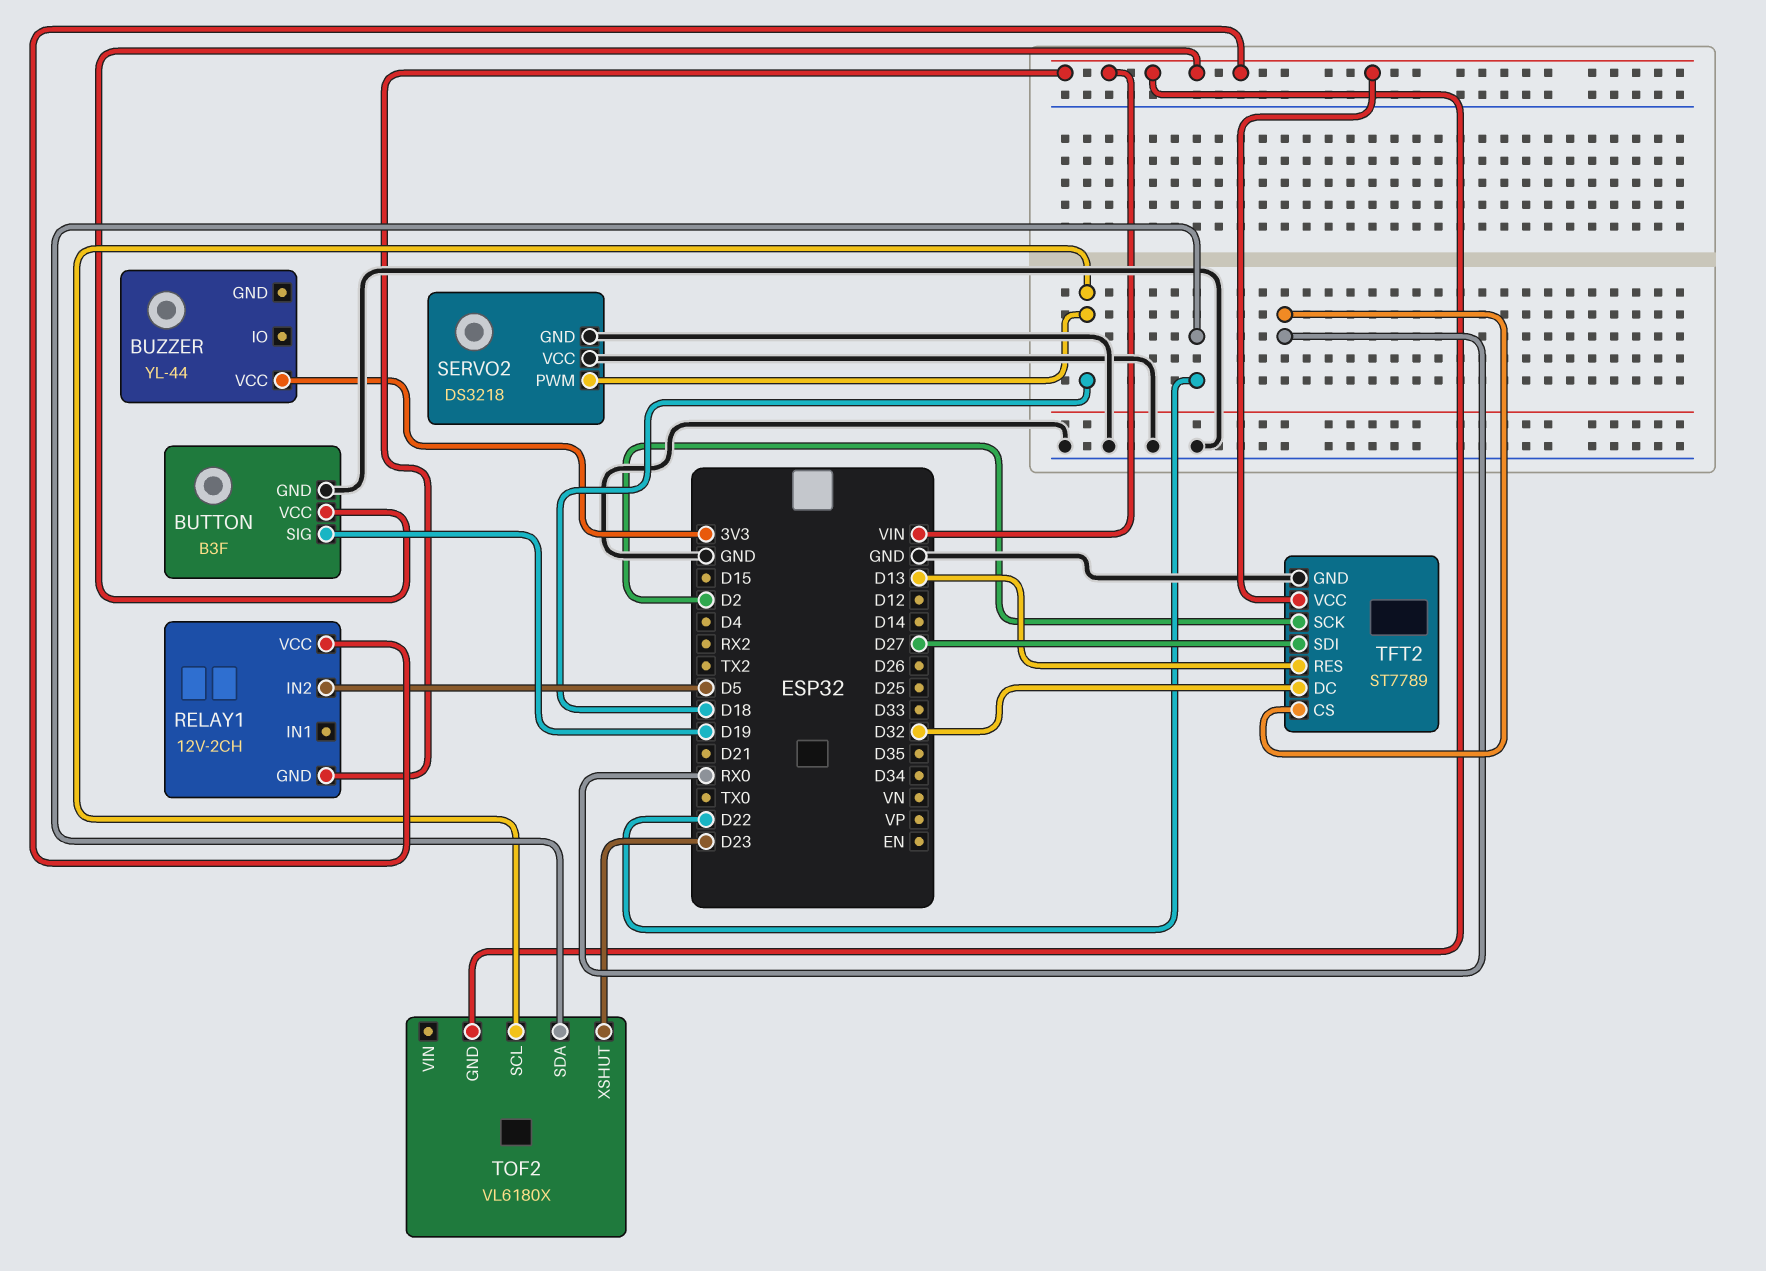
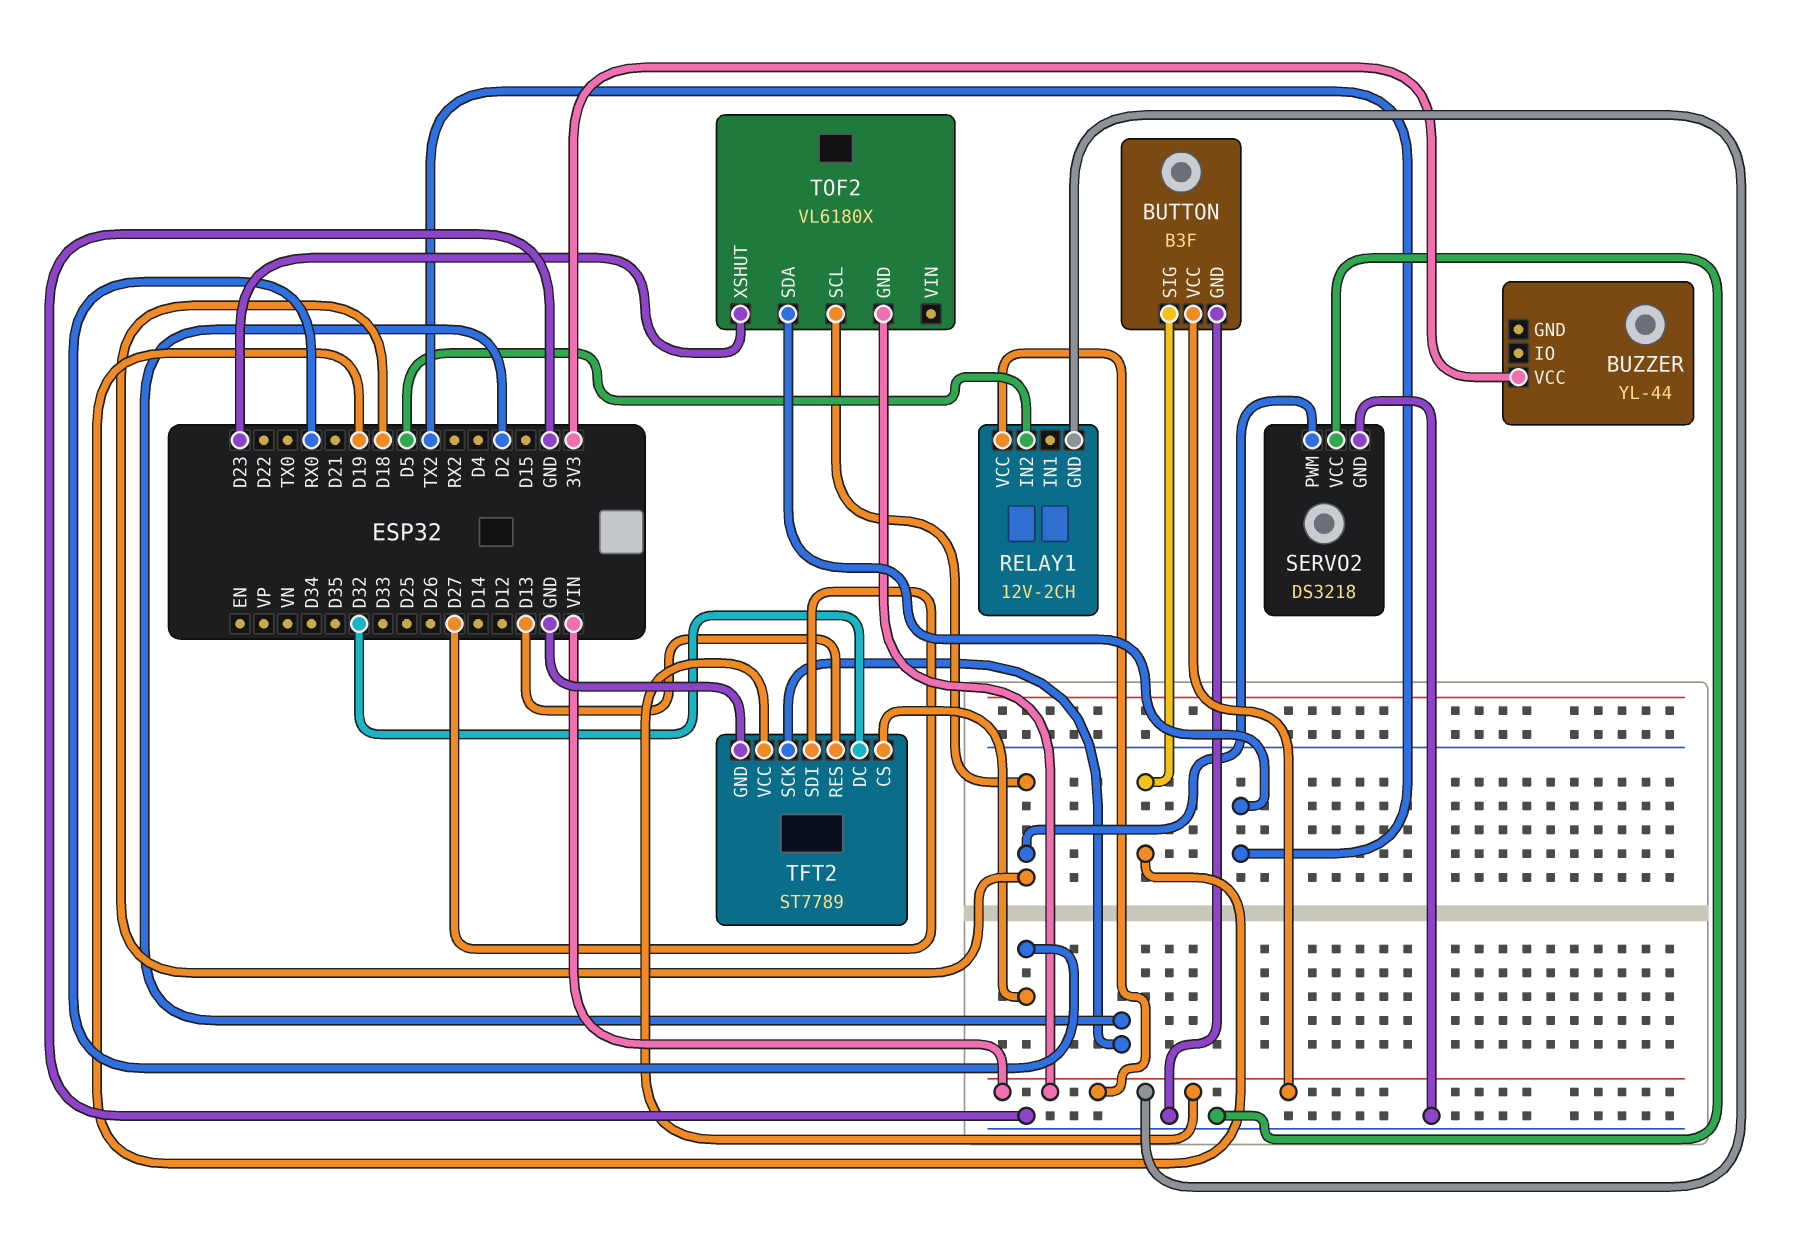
TOF2 pin SDA: D22 -> TX2

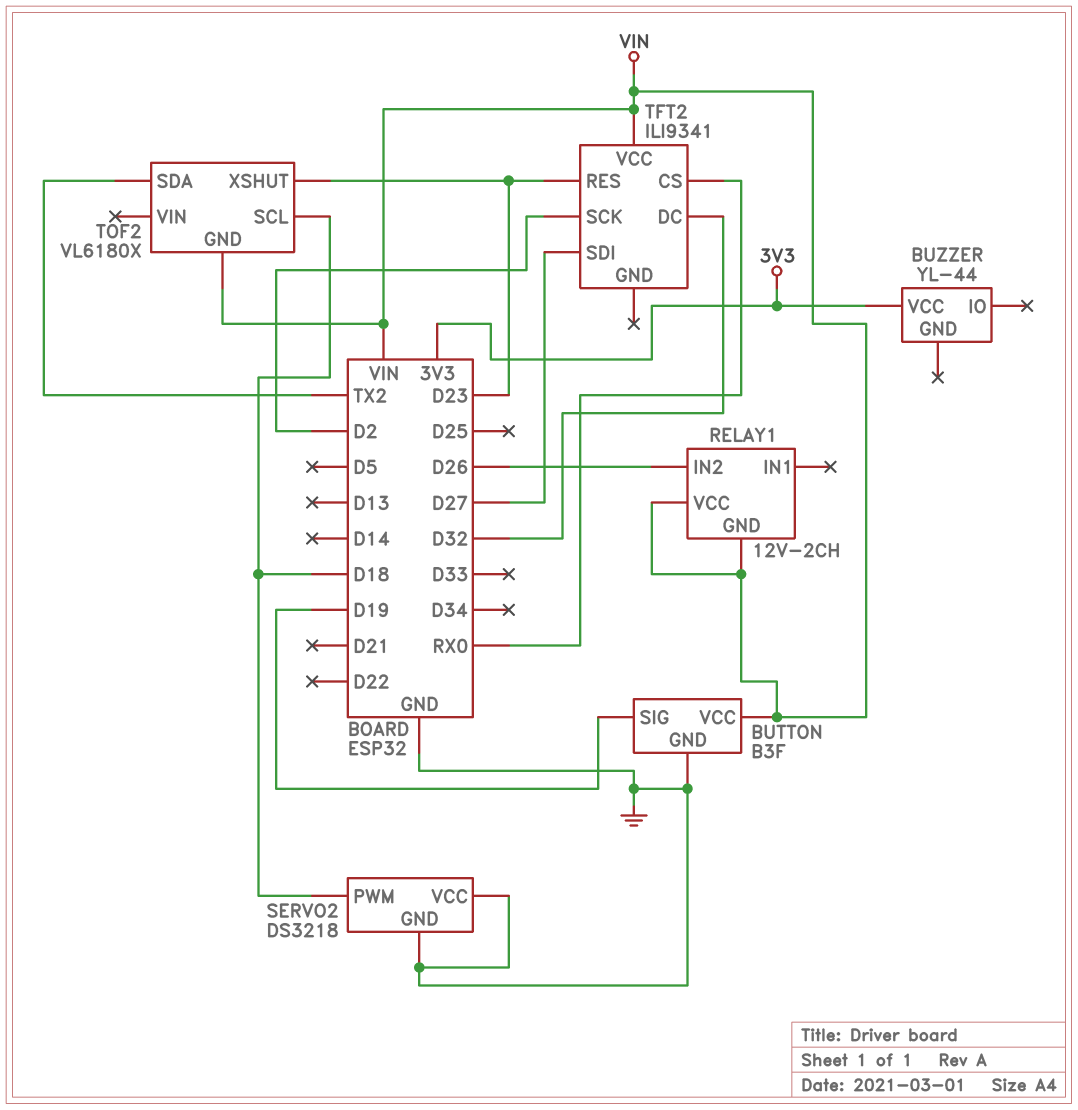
RELAY1 pin IN2: D5 -> D26
TFT2: ST7789 -> ILI9341
TFT2 pin GND: GND -> none
TFT2 pin RES: D13 -> D23

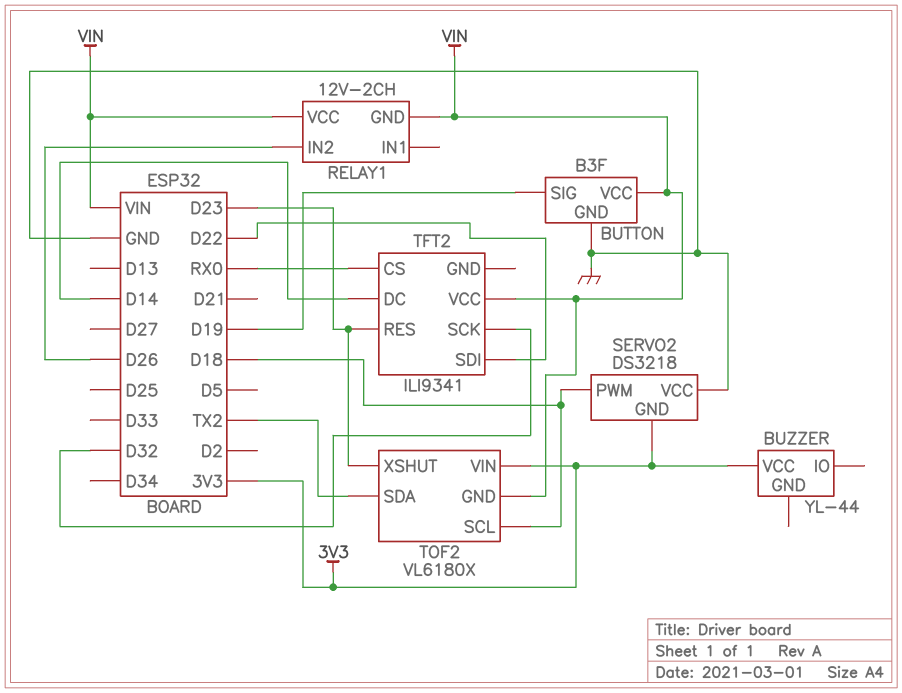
SERVO2 pin GND: GND -> 3V3
TFT2 pin DC: D32 -> D14
TFT2 pin SCK: D2 -> D32
TFT2 pin SDI: D27 -> D22
TOF2 pin VIN: none -> 3V3

